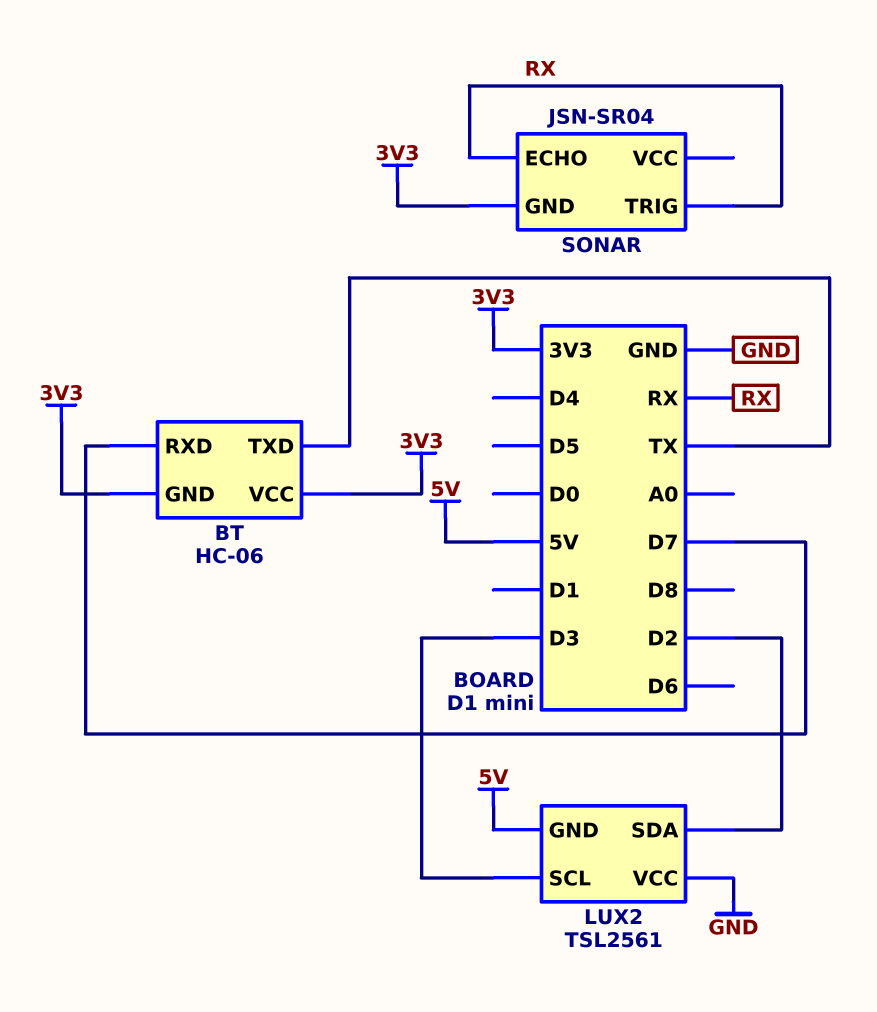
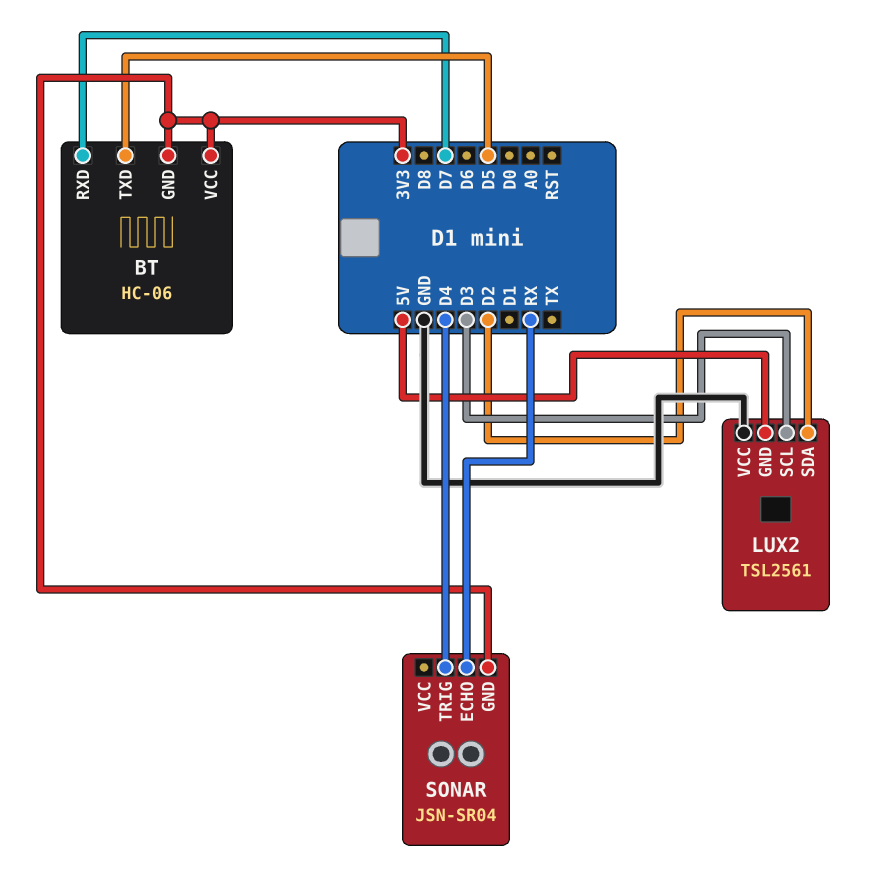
BT pin TXD: TX -> D5
SONAR pin TRIG: RX -> D4

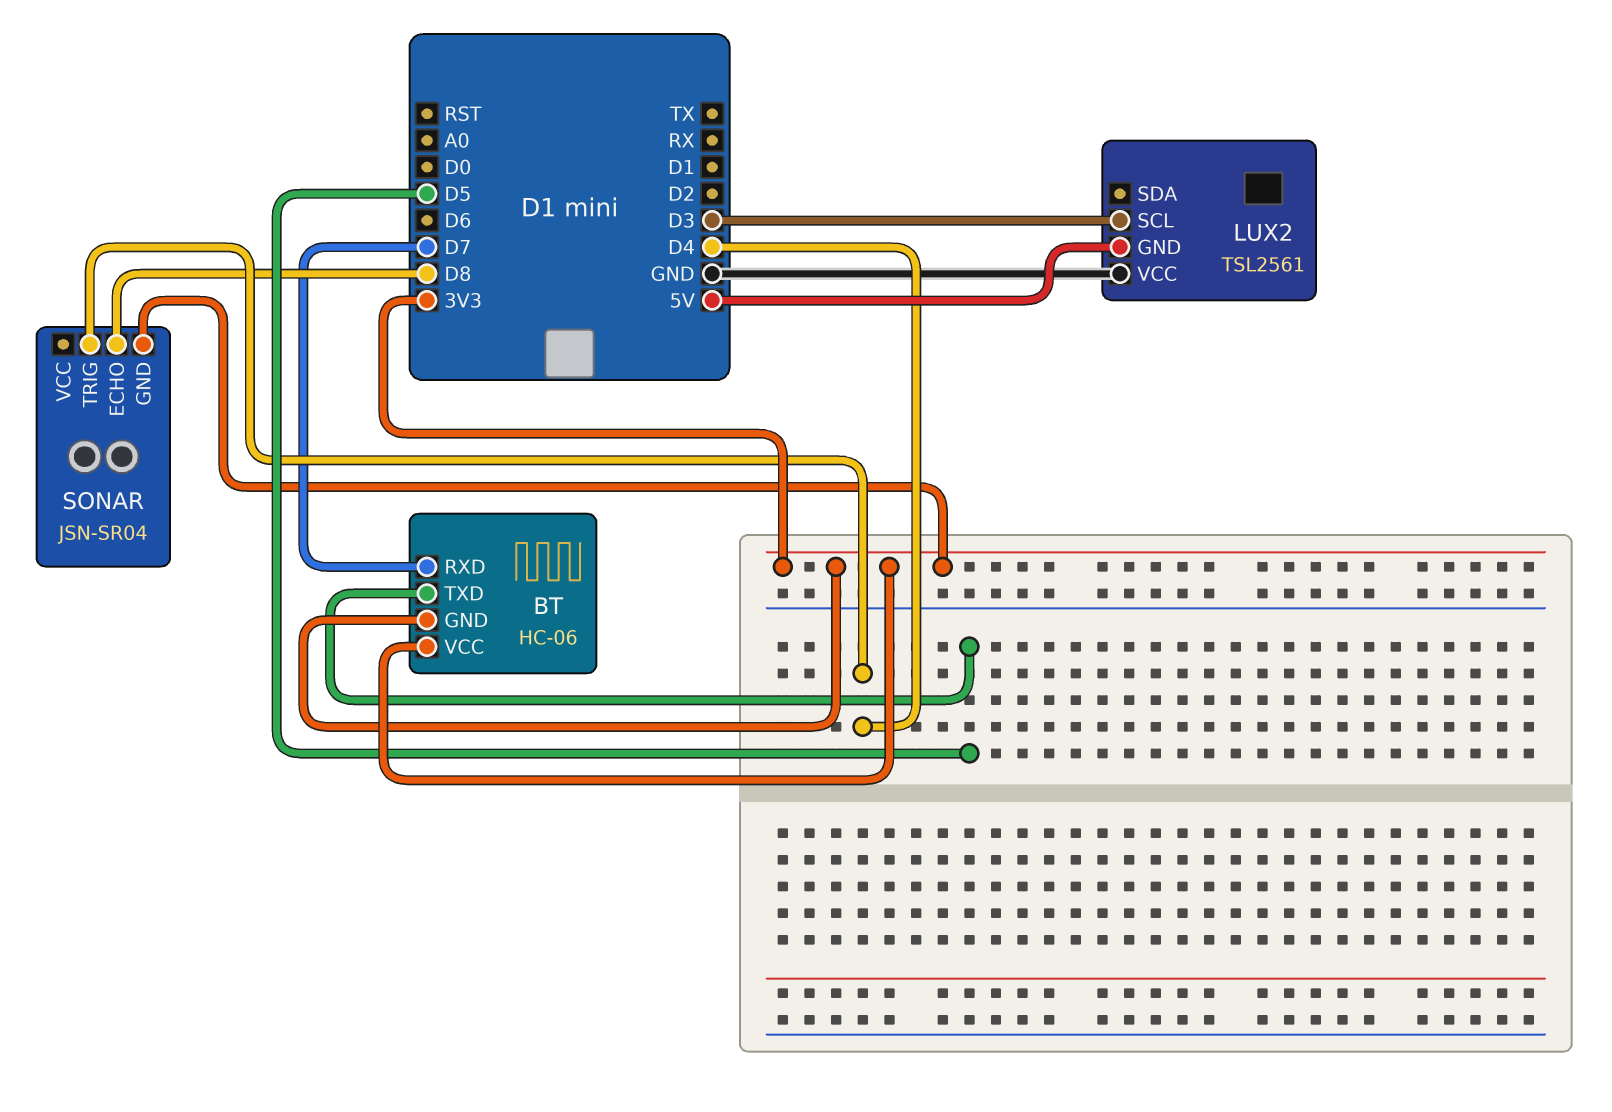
LUX2 pin SDA: D2 -> none
SONAR pin ECHO: RX -> D8

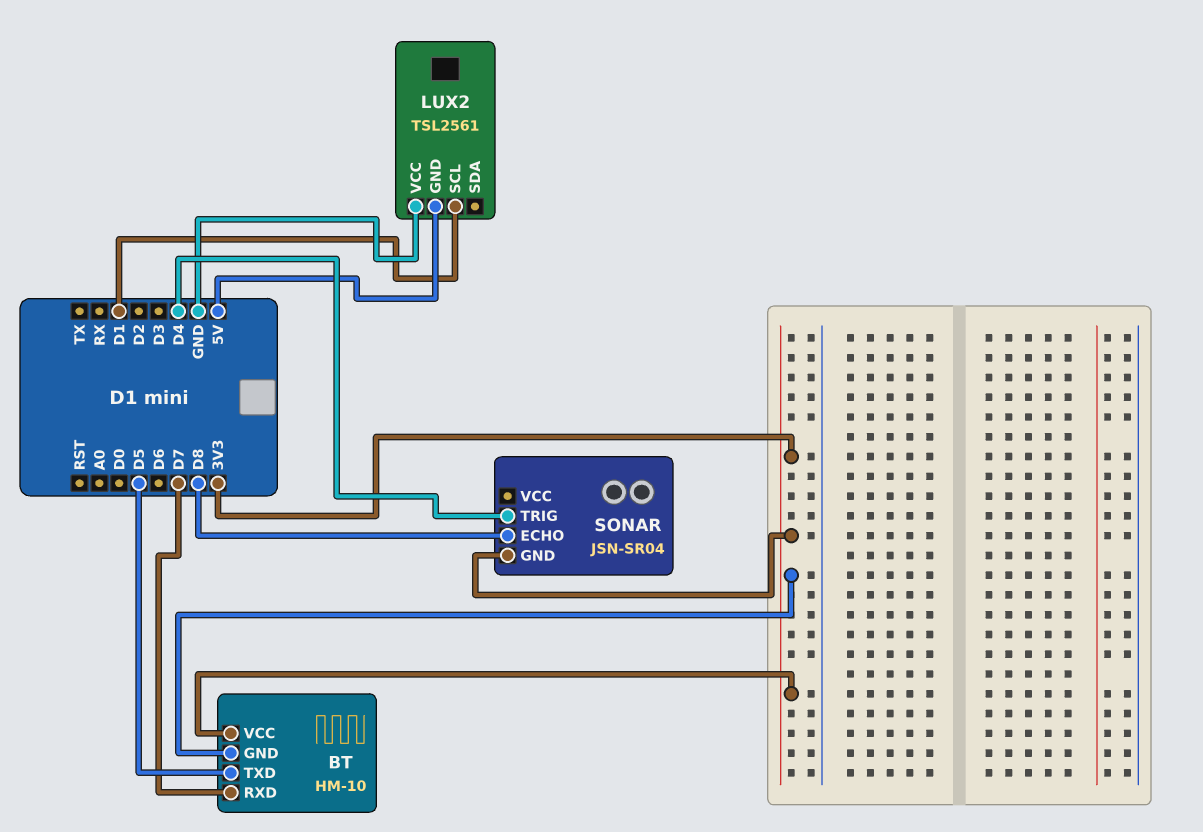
BT: HC-06 -> HM-10
LUX2 pin SCL: D3 -> D1

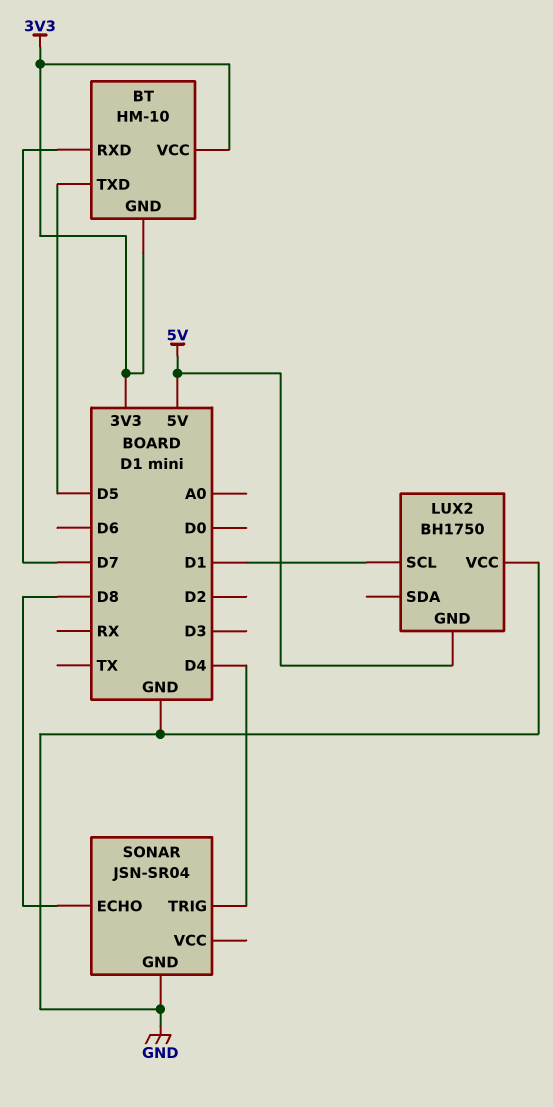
LUX2: TSL2561 -> BH1750
SONAR pin GND: 3V3 -> GND

